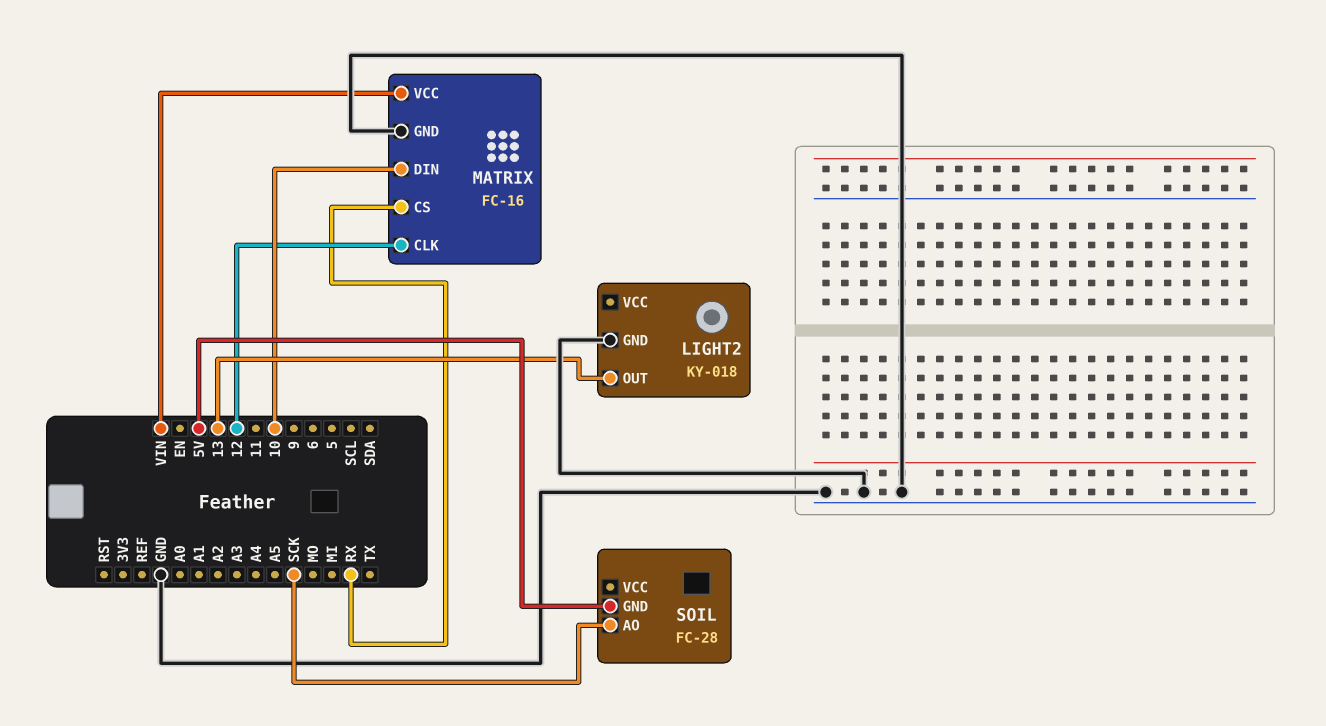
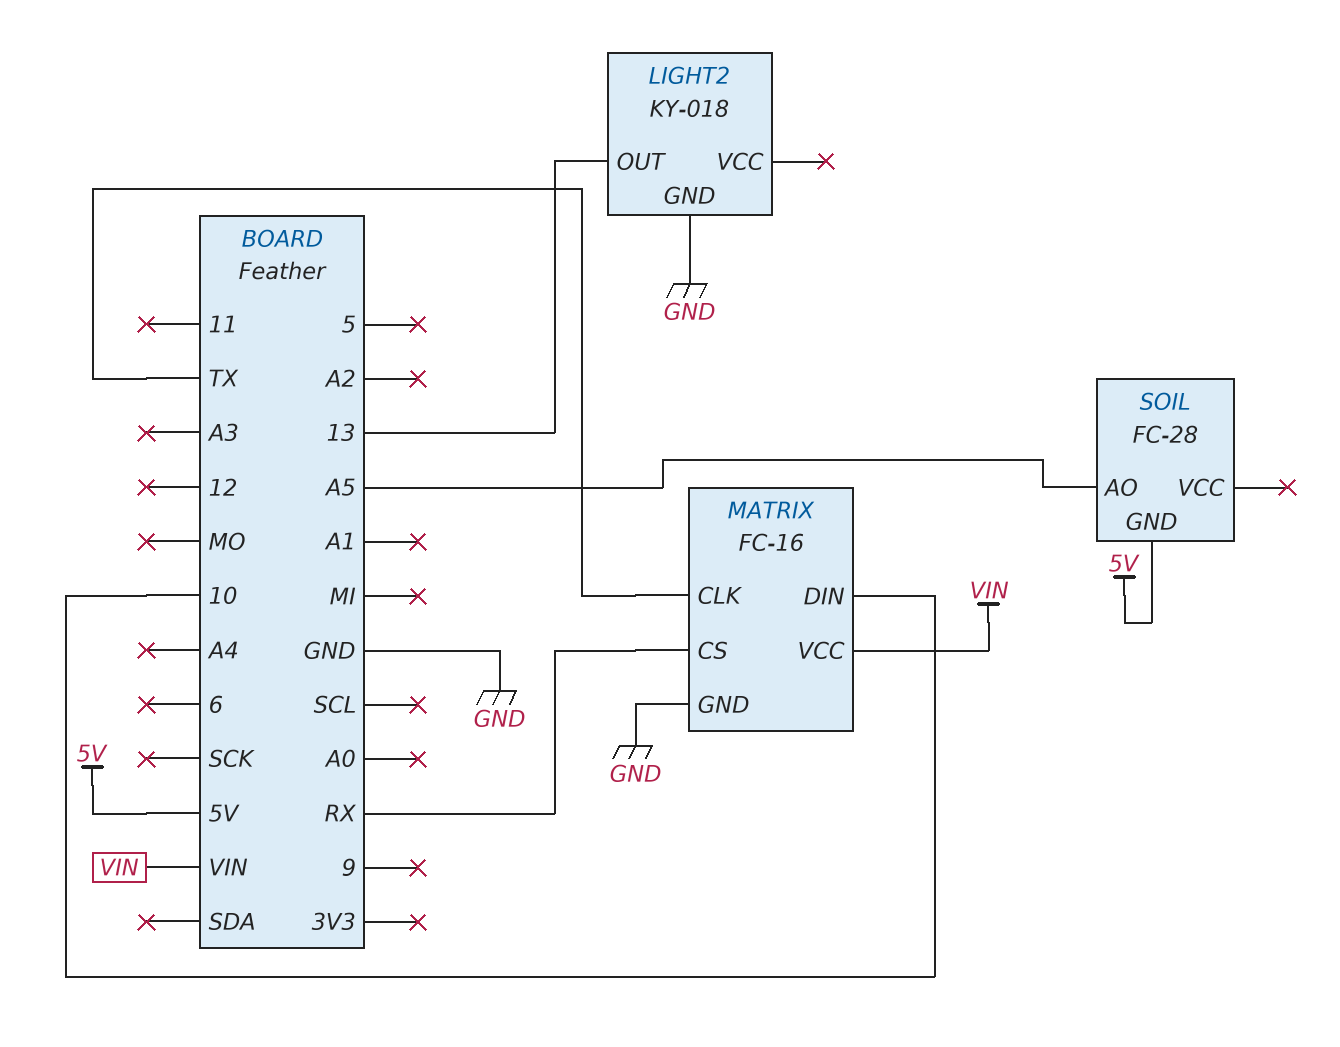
MATRIX pin CLK: 12 -> TX
SOIL pin AO: SCK -> A5

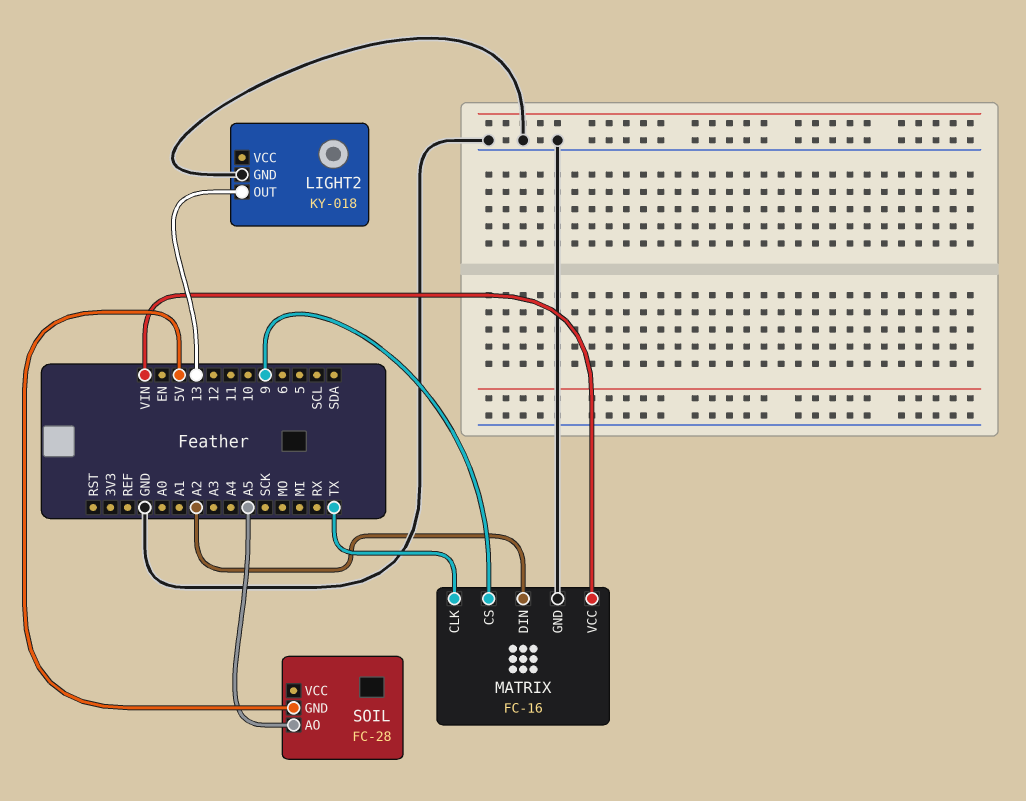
MATRIX pin CS: RX -> 9
MATRIX pin DIN: 10 -> A2

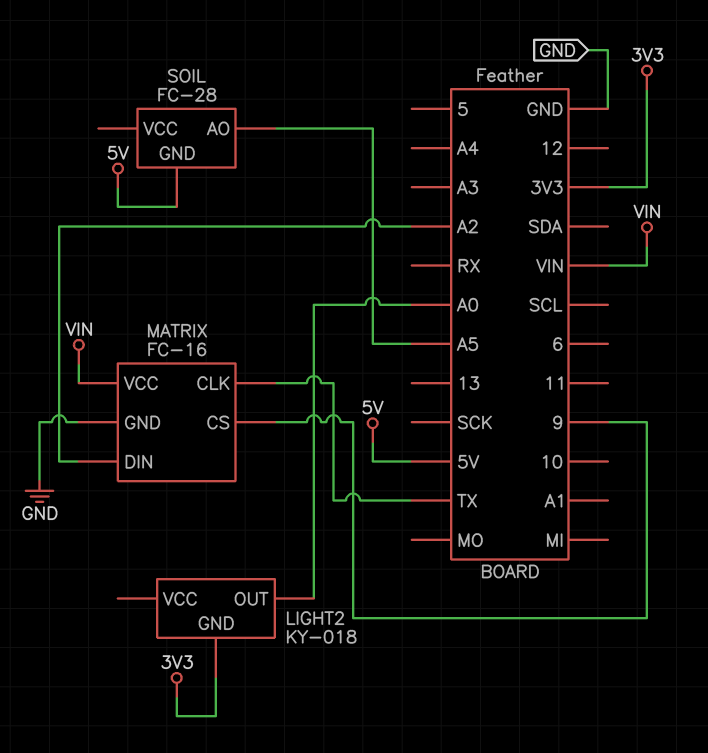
LIGHT2 pin GND: GND -> 3V3
LIGHT2 pin OUT: 13 -> A0

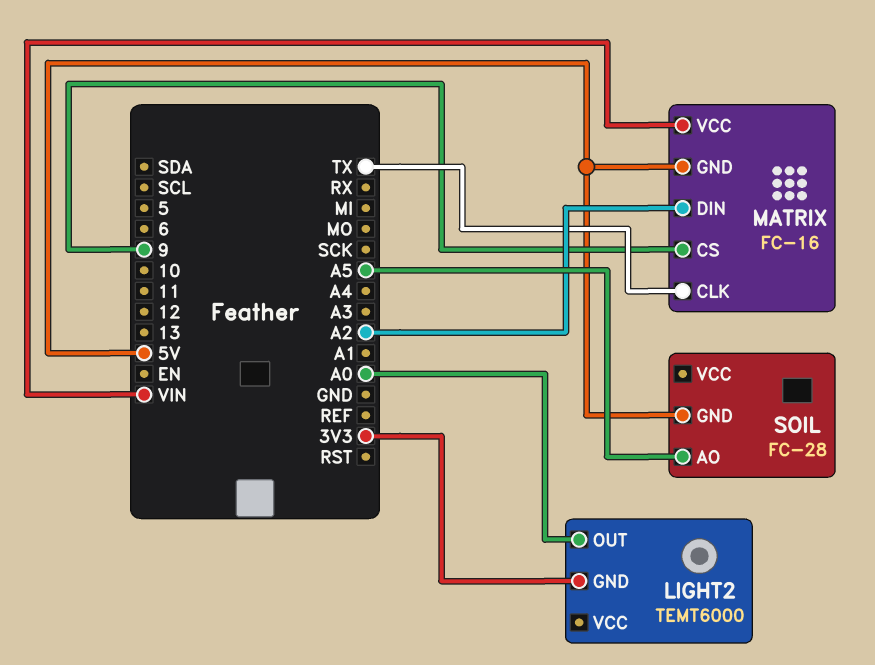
LIGHT2: KY-018 -> TEMT6000
MATRIX pin GND: GND -> 5V

